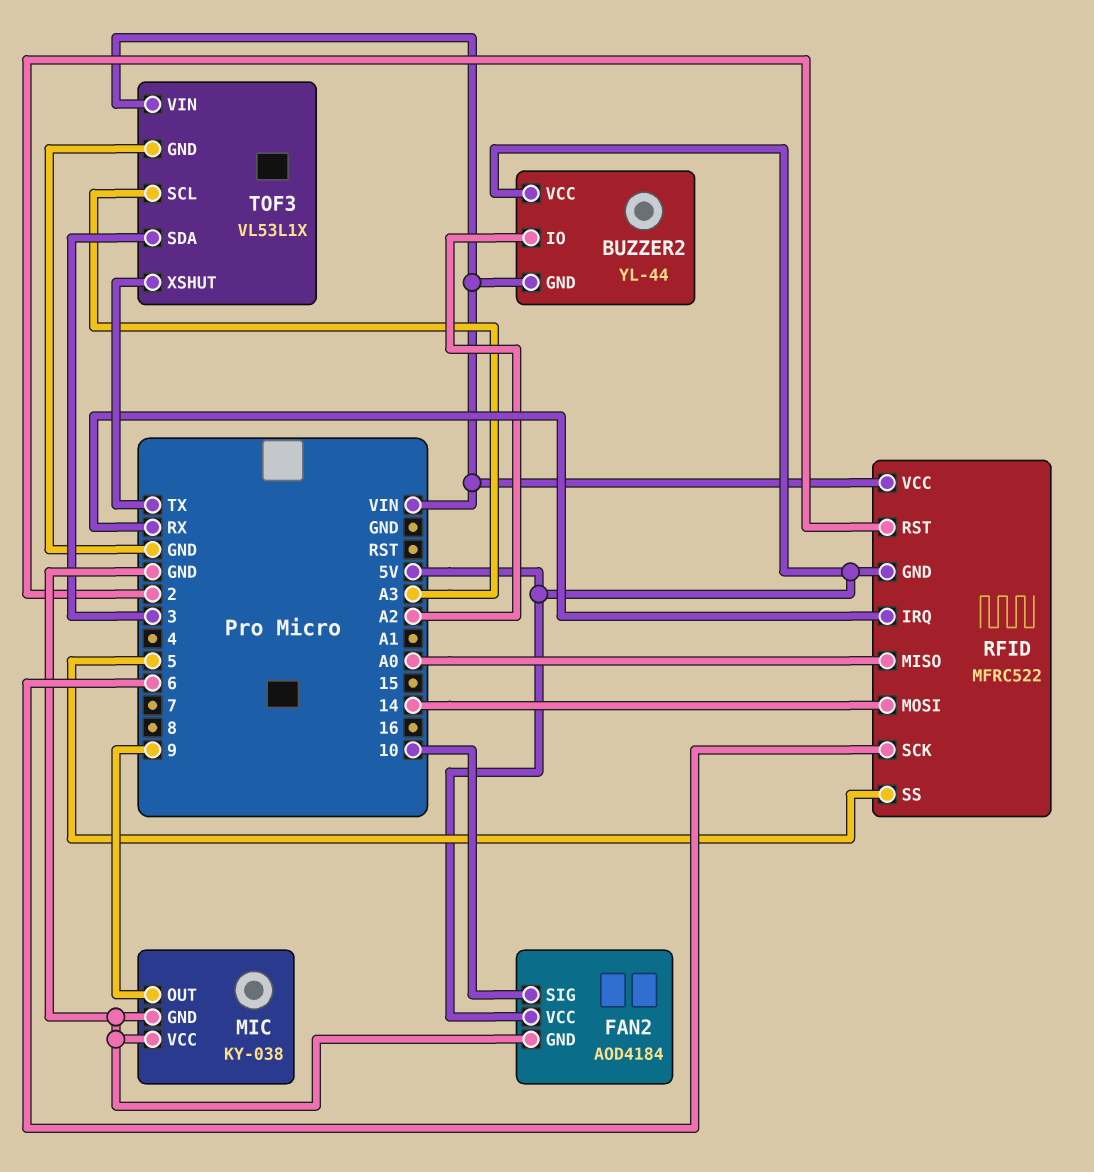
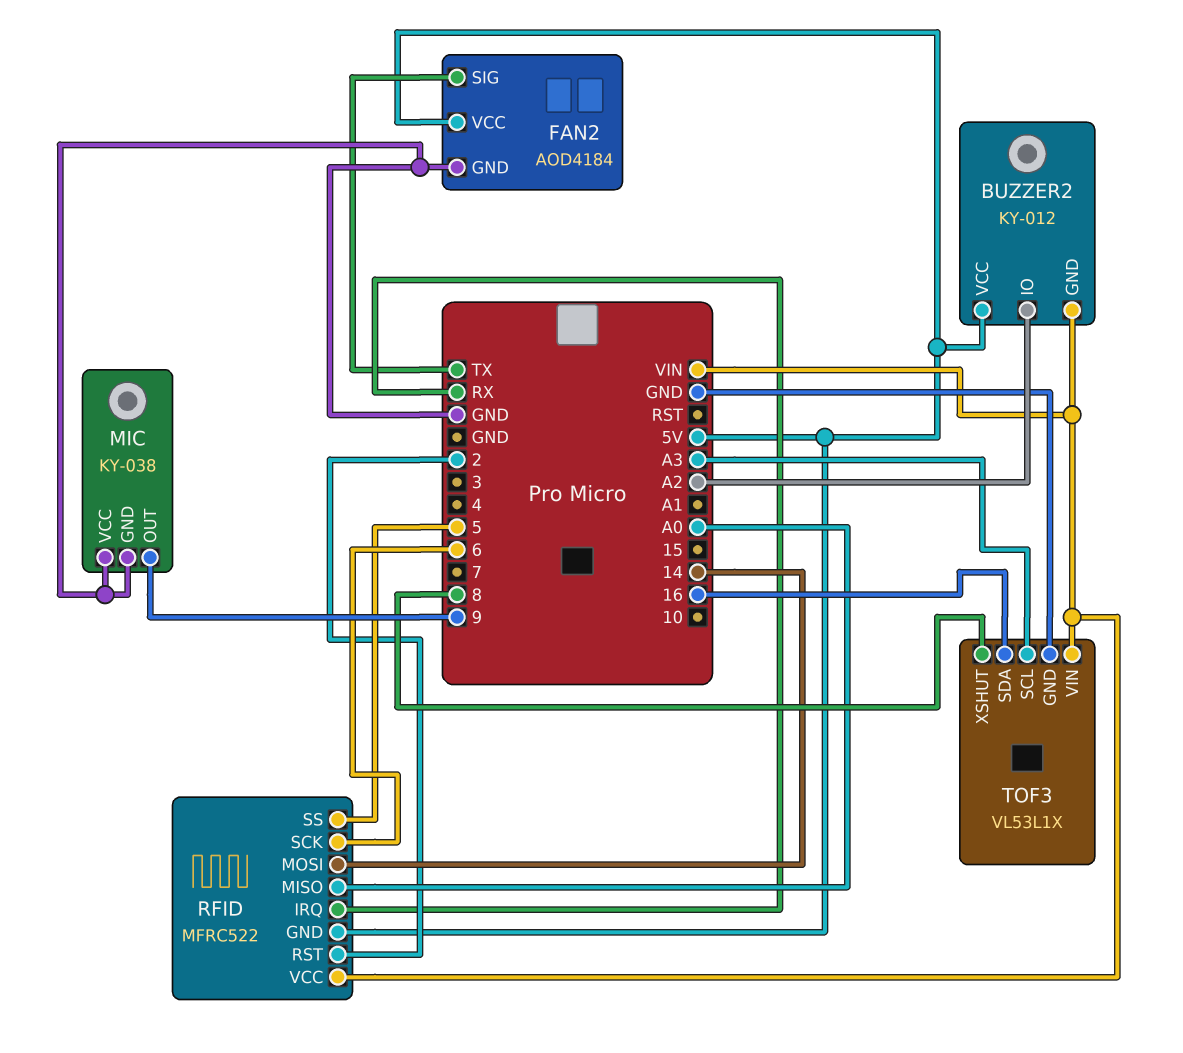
BUZZER2: YL-44 -> KY-012
FAN2 pin SIG: 10 -> TX
TOF3 pin SDA: 3 -> 16
TOF3 pin XSHUT: TX -> 8

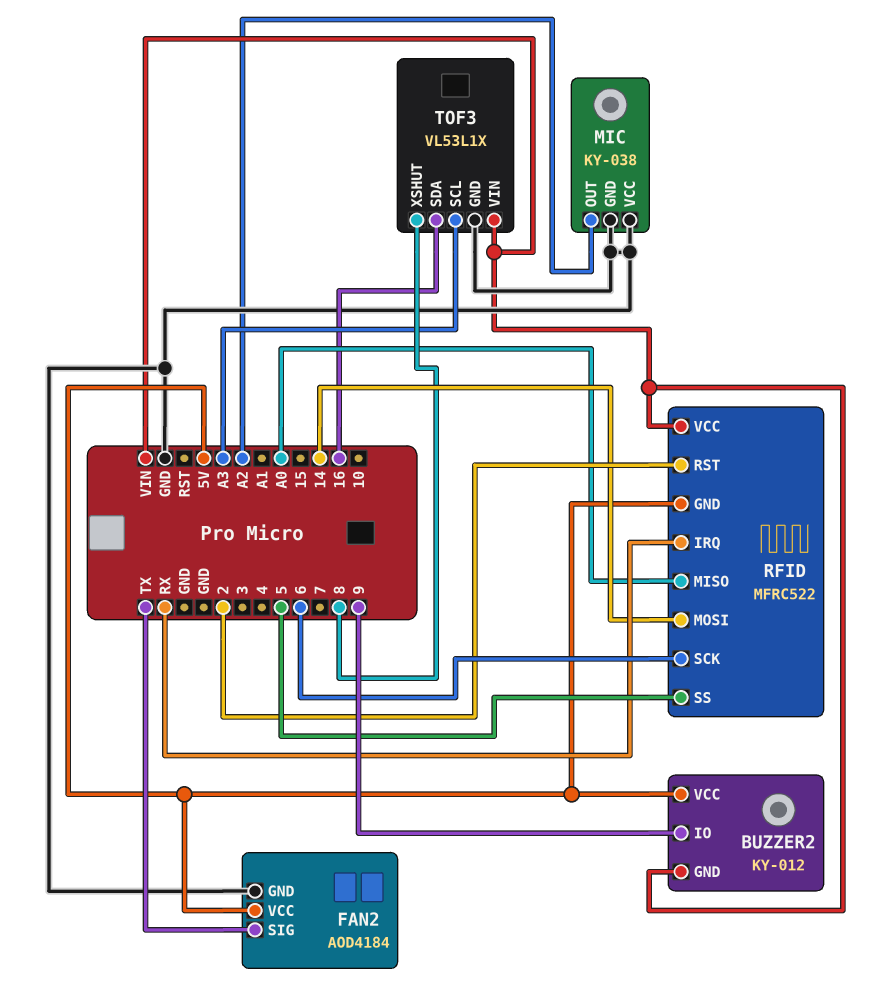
BUZZER2 pin IO: A2 -> 9
MIC pin OUT: 9 -> A2

